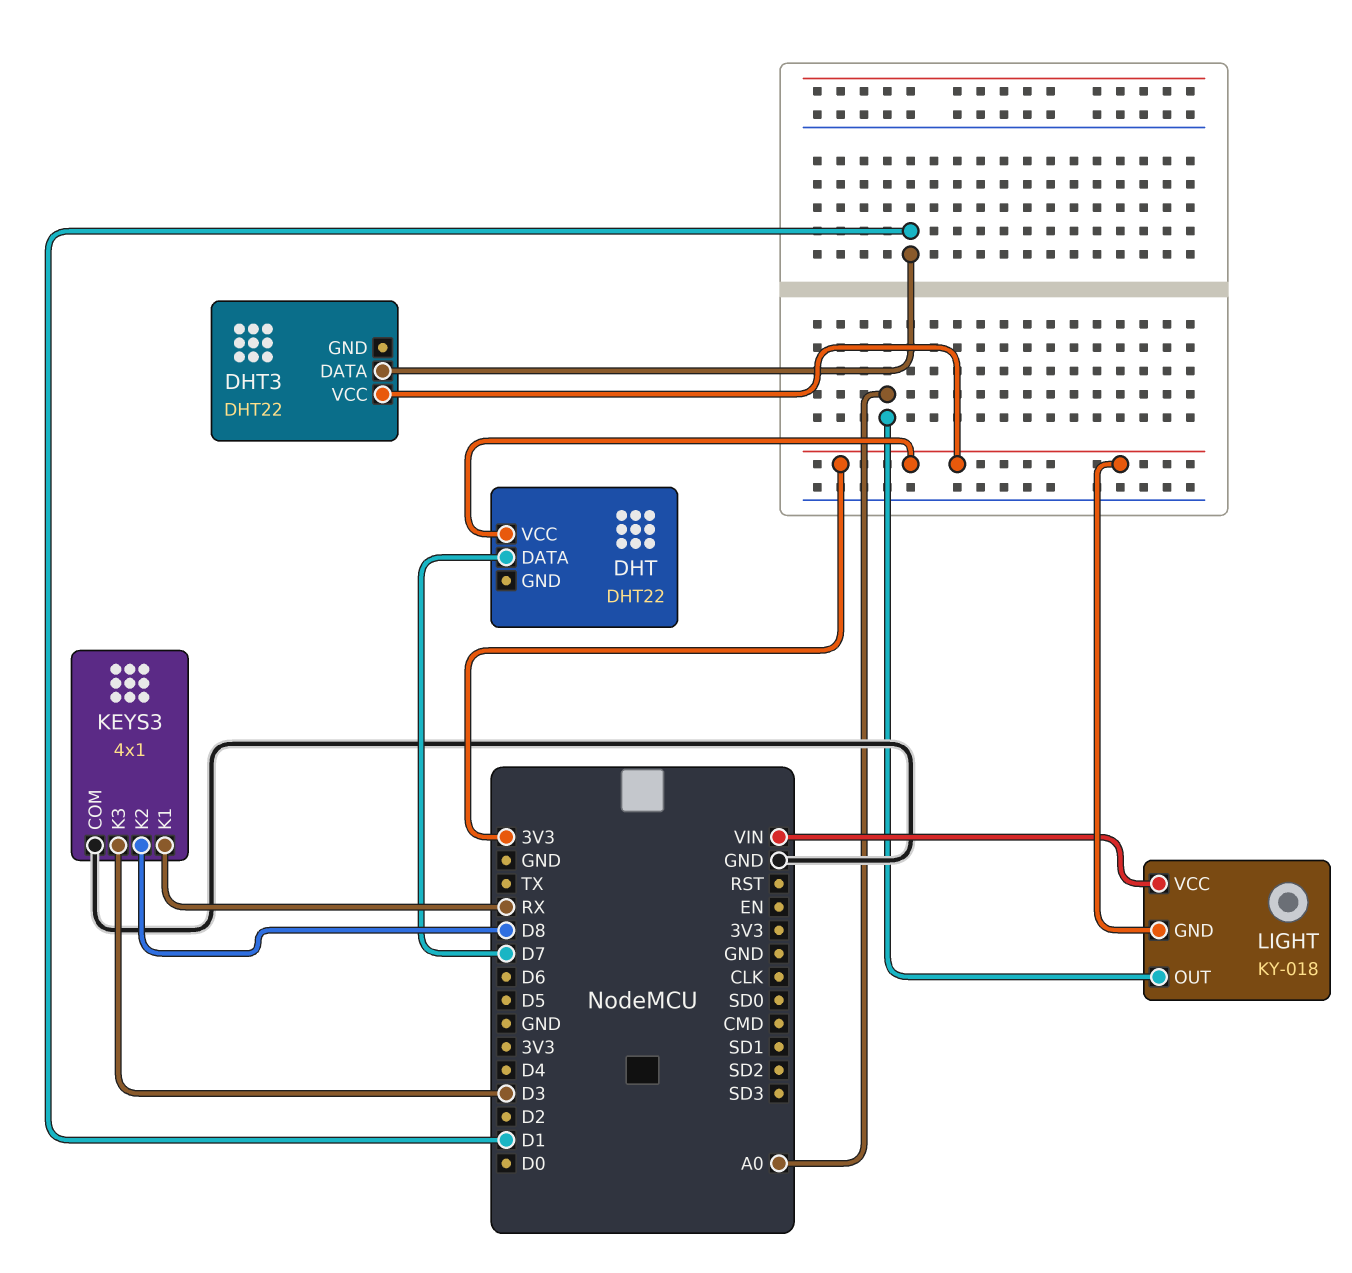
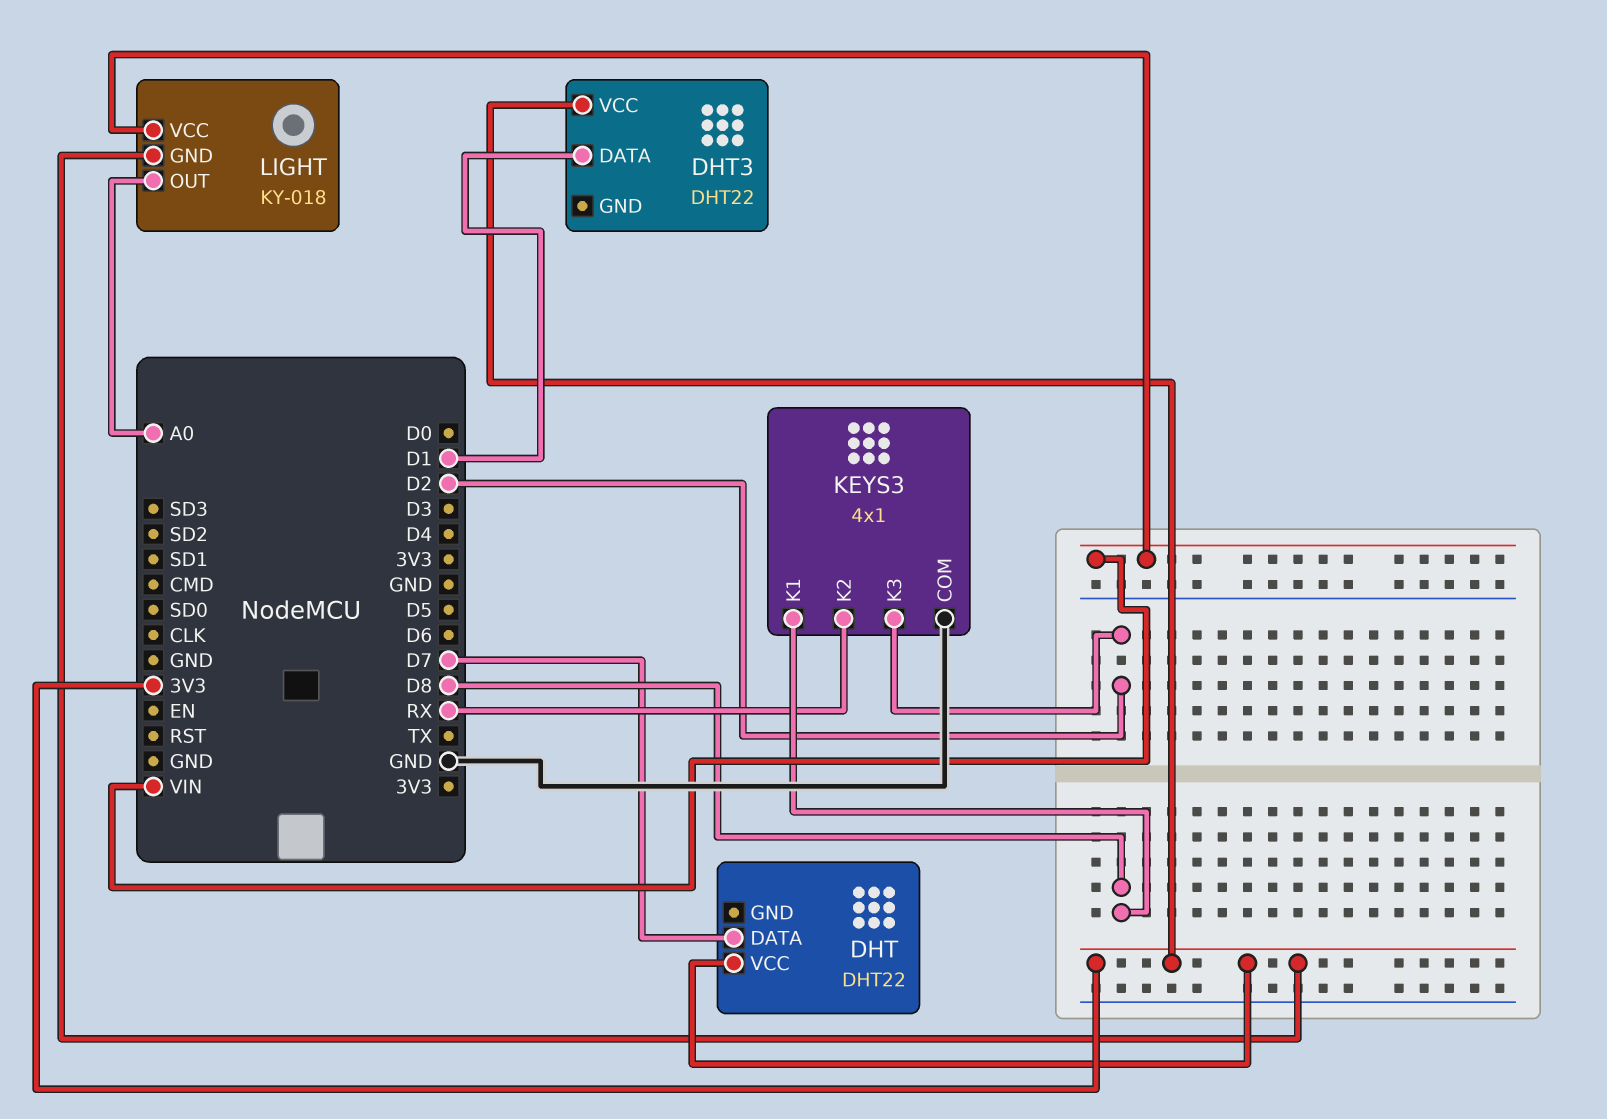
KEYS3 pin K1: RX -> D8
KEYS3 pin K2: D8 -> RX
KEYS3 pin K3: D3 -> D2

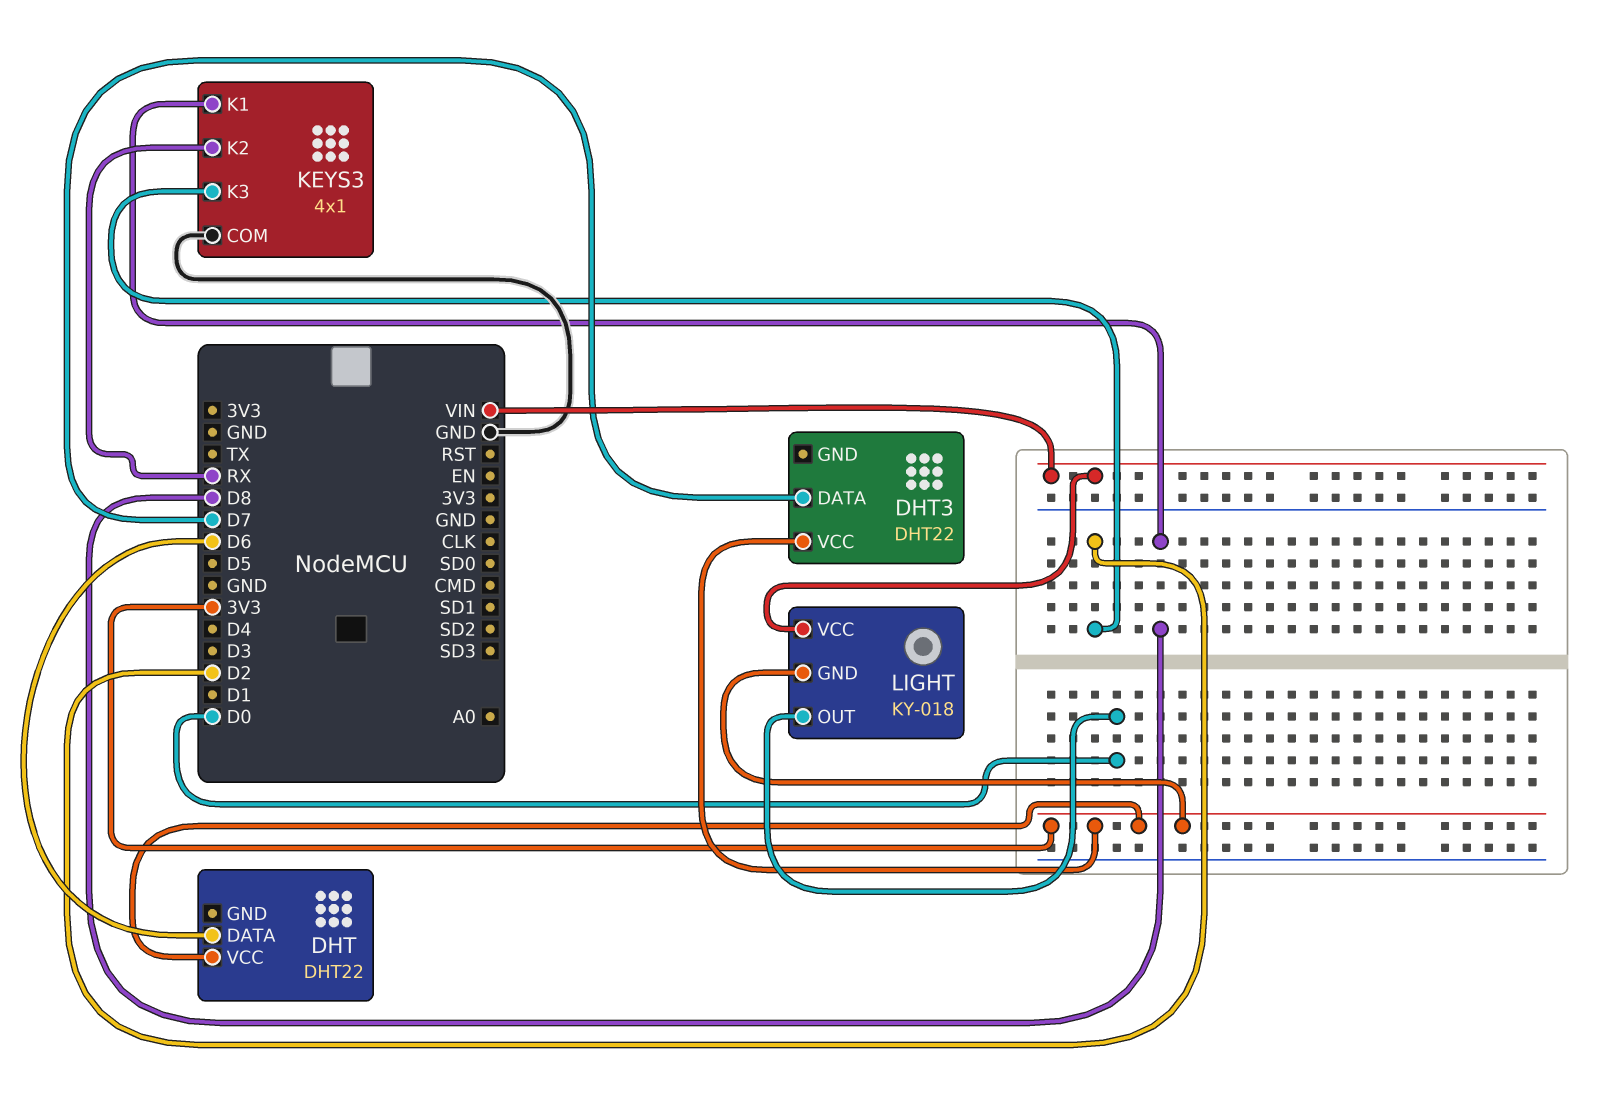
DHT pin DATA: D7 -> D6
DHT3 pin DATA: D1 -> D7
LIGHT pin OUT: A0 -> D0

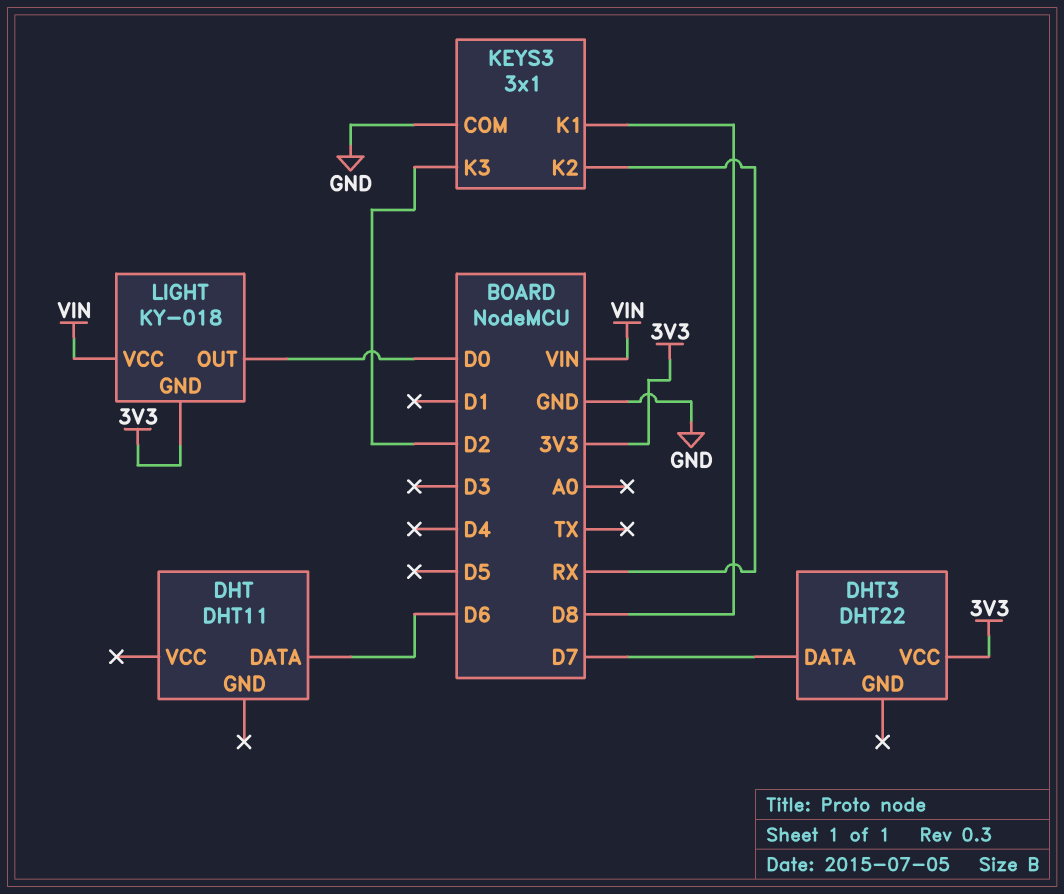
DHT: DHT22 -> DHT11
DHT pin VCC: 3V3 -> none
KEYS3: 4x1 -> 3x1

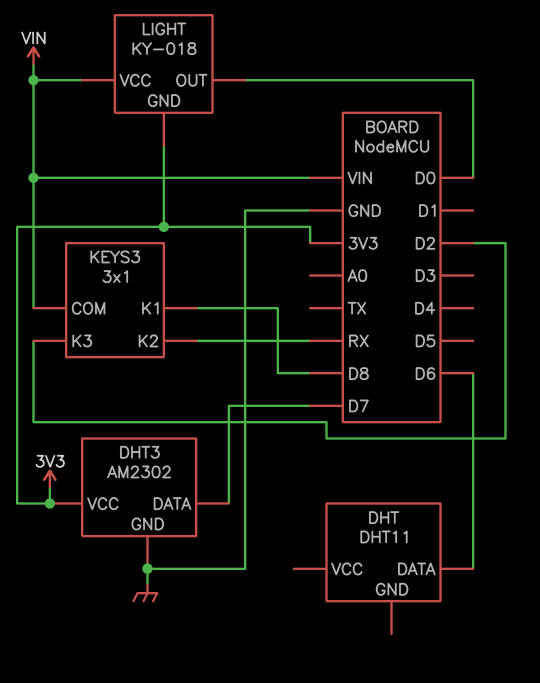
DHT3: DHT22 -> AM2302
DHT3 pin GND: none -> GND
KEYS3 pin COM: GND -> VIN

